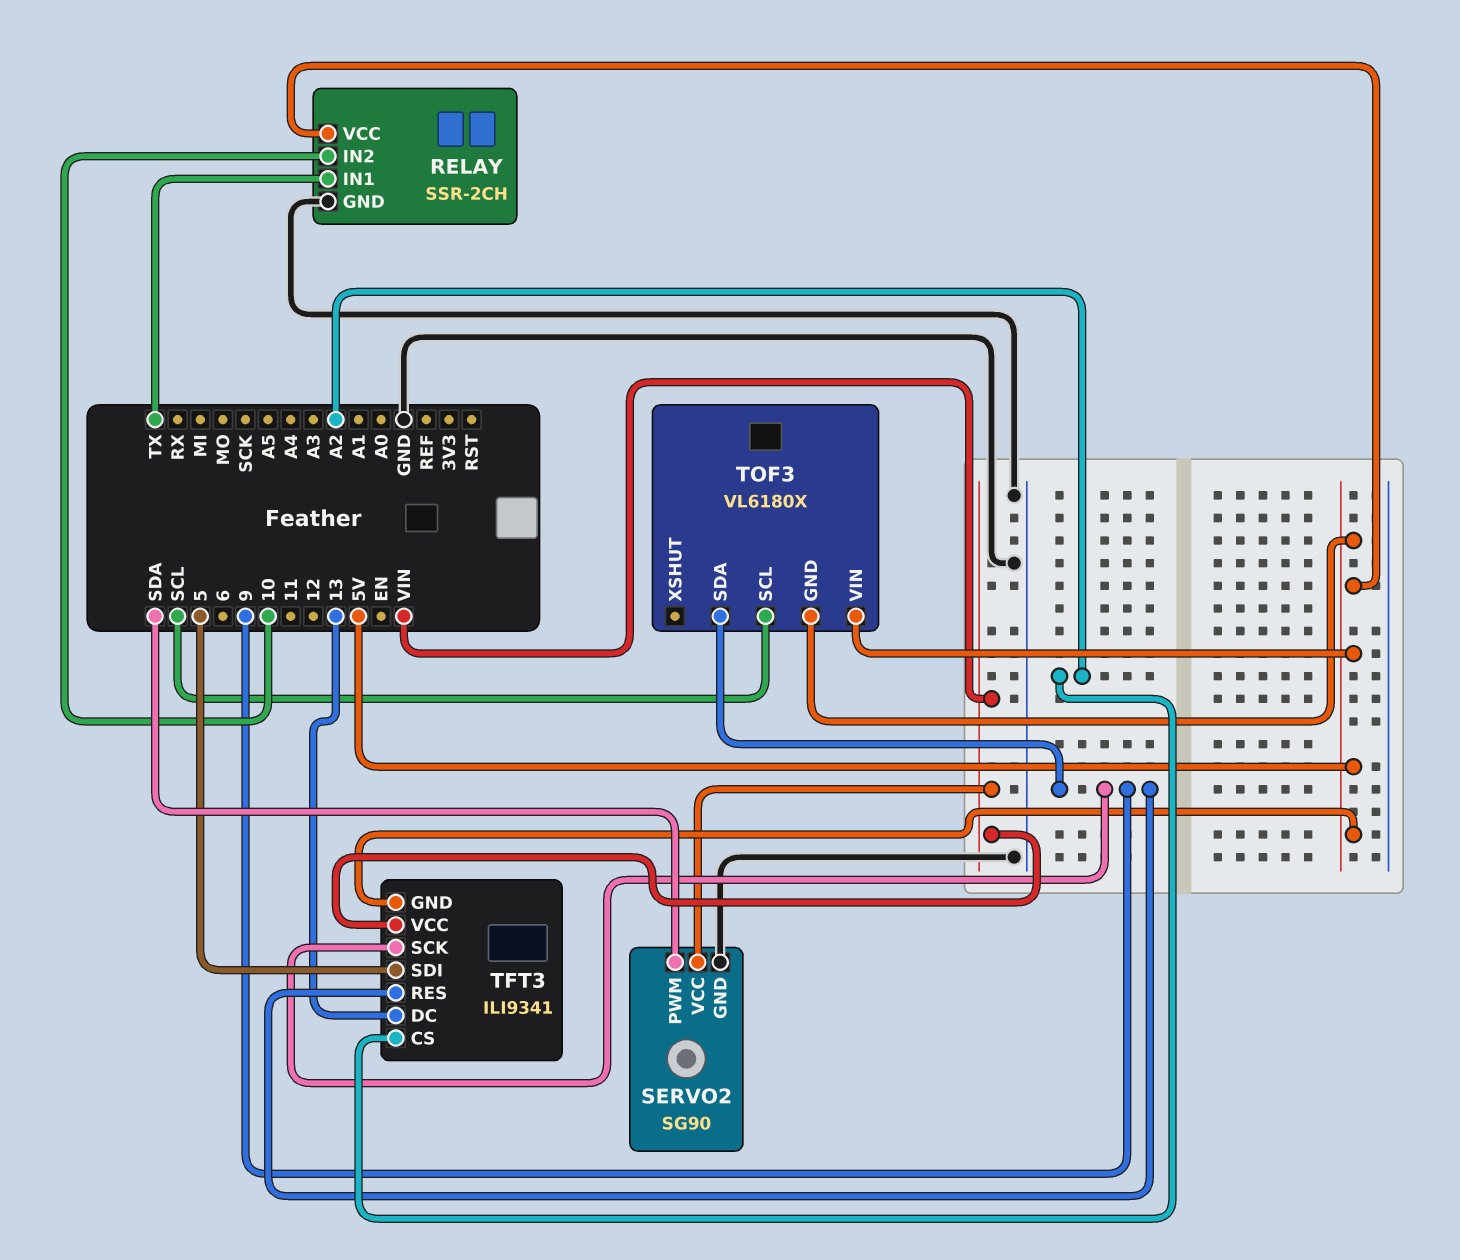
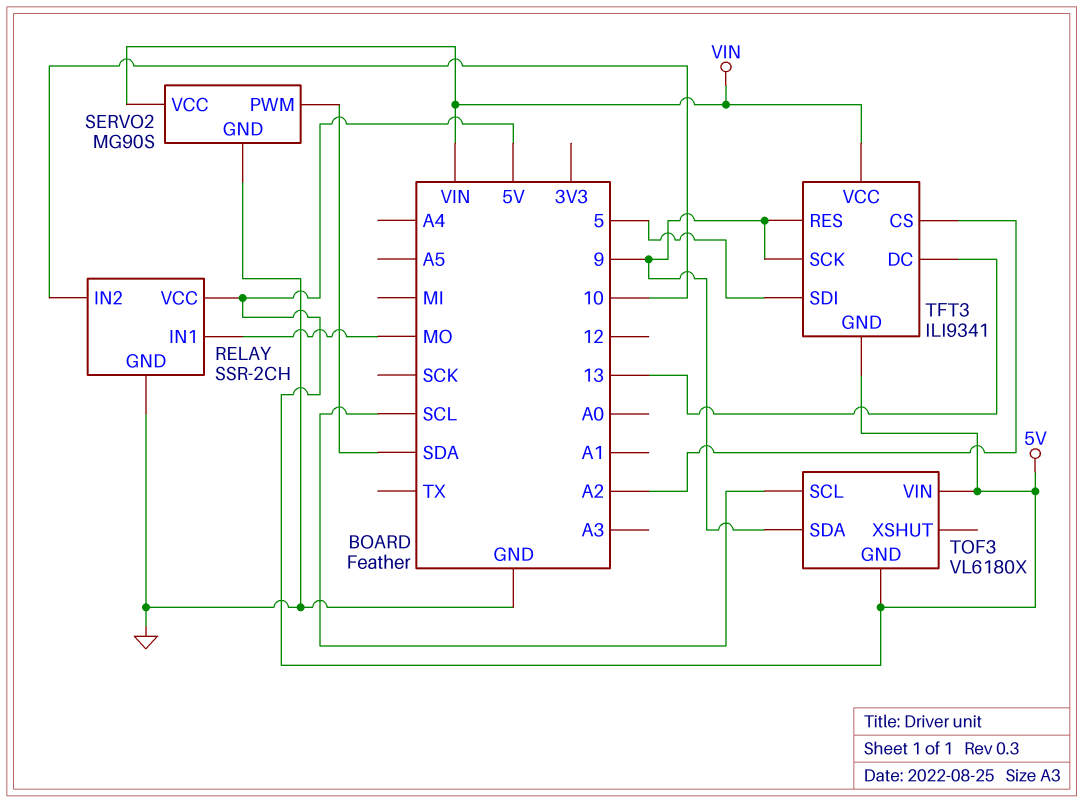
RELAY pin IN1: TX -> MO
SERVO2: SG90 -> MG90S

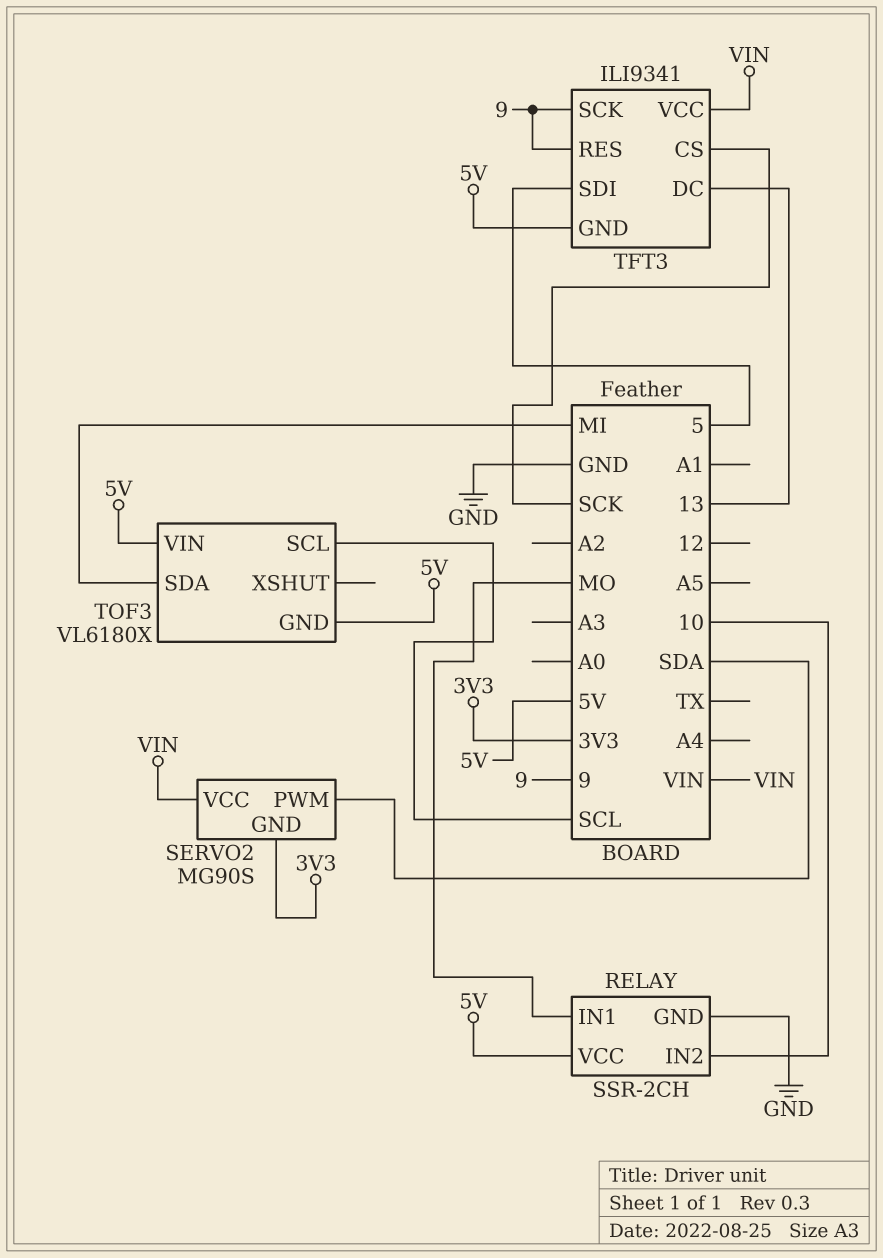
SERVO2 pin GND: GND -> 3V3
TFT3 pin CS: A2 -> SCK
TOF3 pin SDA: 9 -> MI

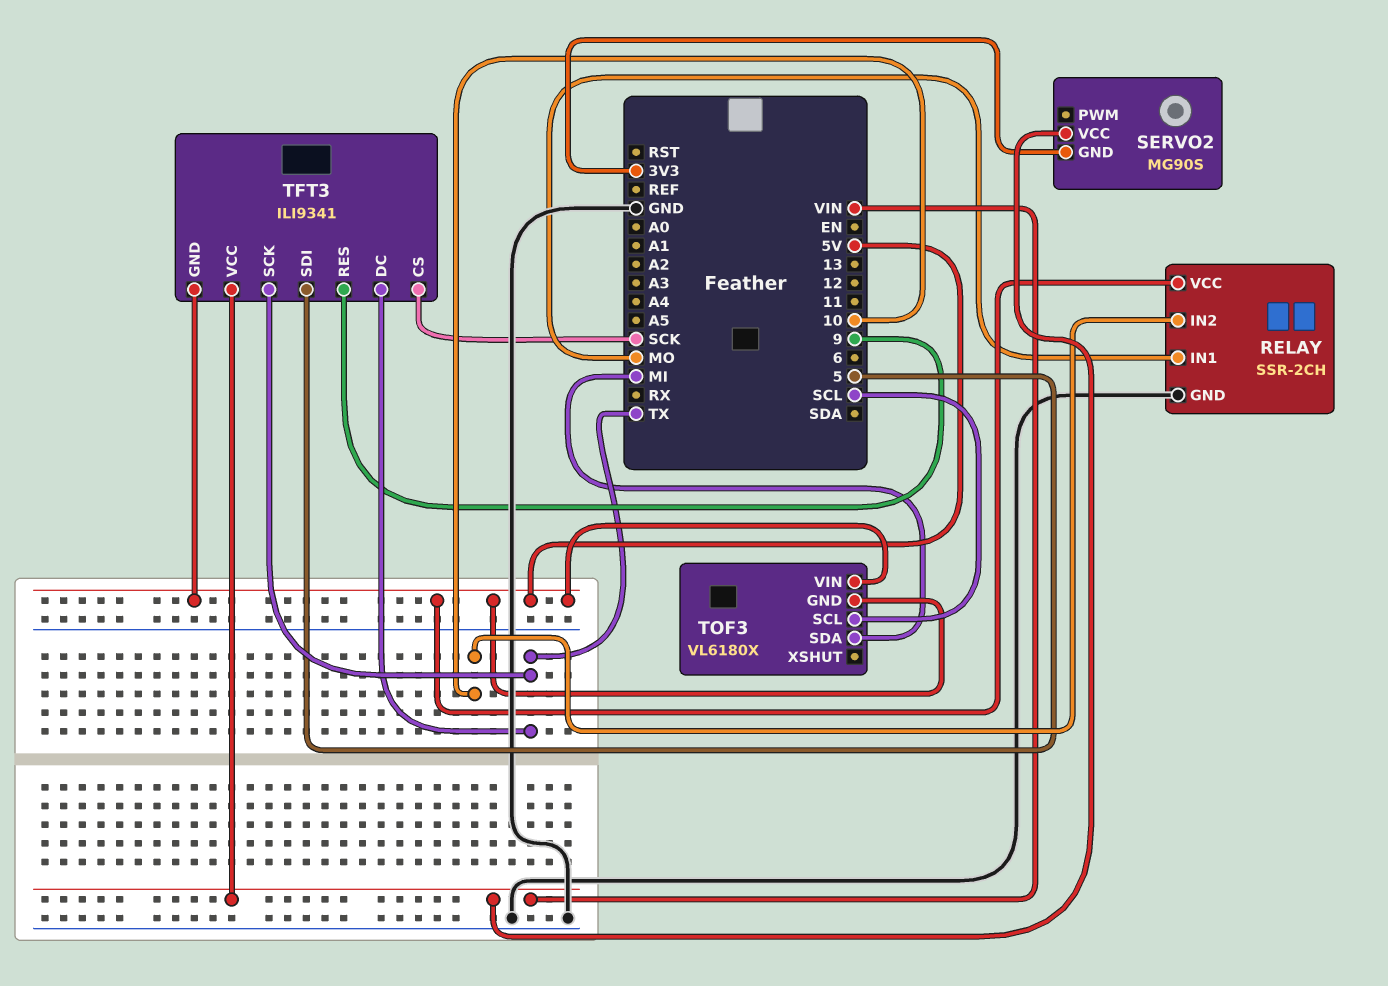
SERVO2 pin PWM: SDA -> none
TFT3 pin DC: 13 -> TX
TFT3 pin SCK: 9 -> TX

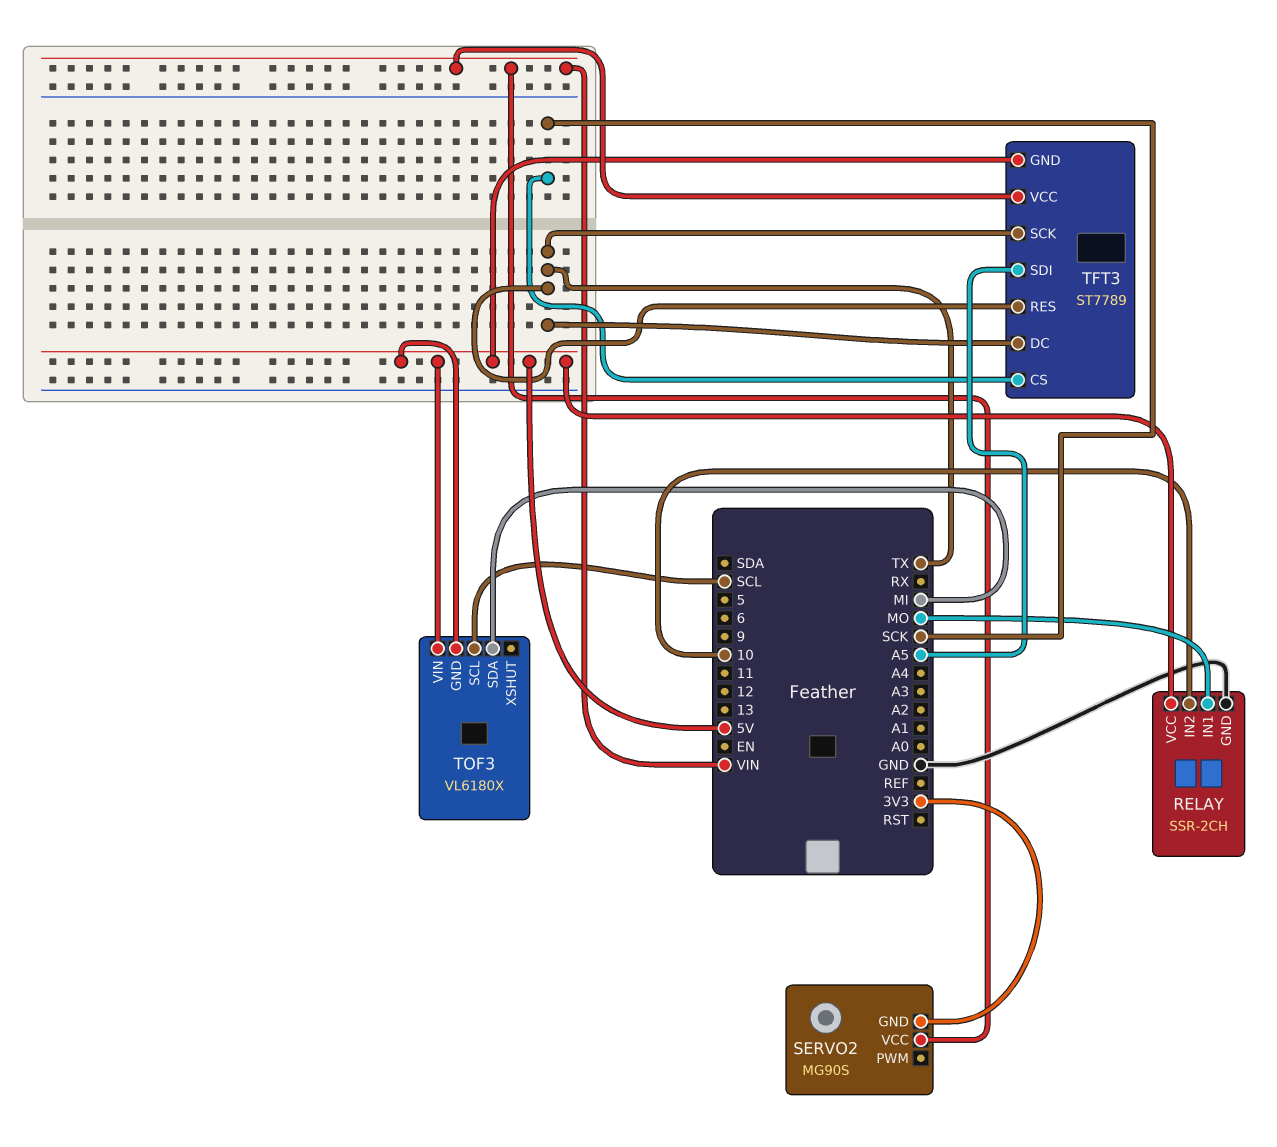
TFT3: ILI9341 -> ST7789
TFT3 pin RES: 9 -> TX
TFT3 pin SDI: 5 -> A5

